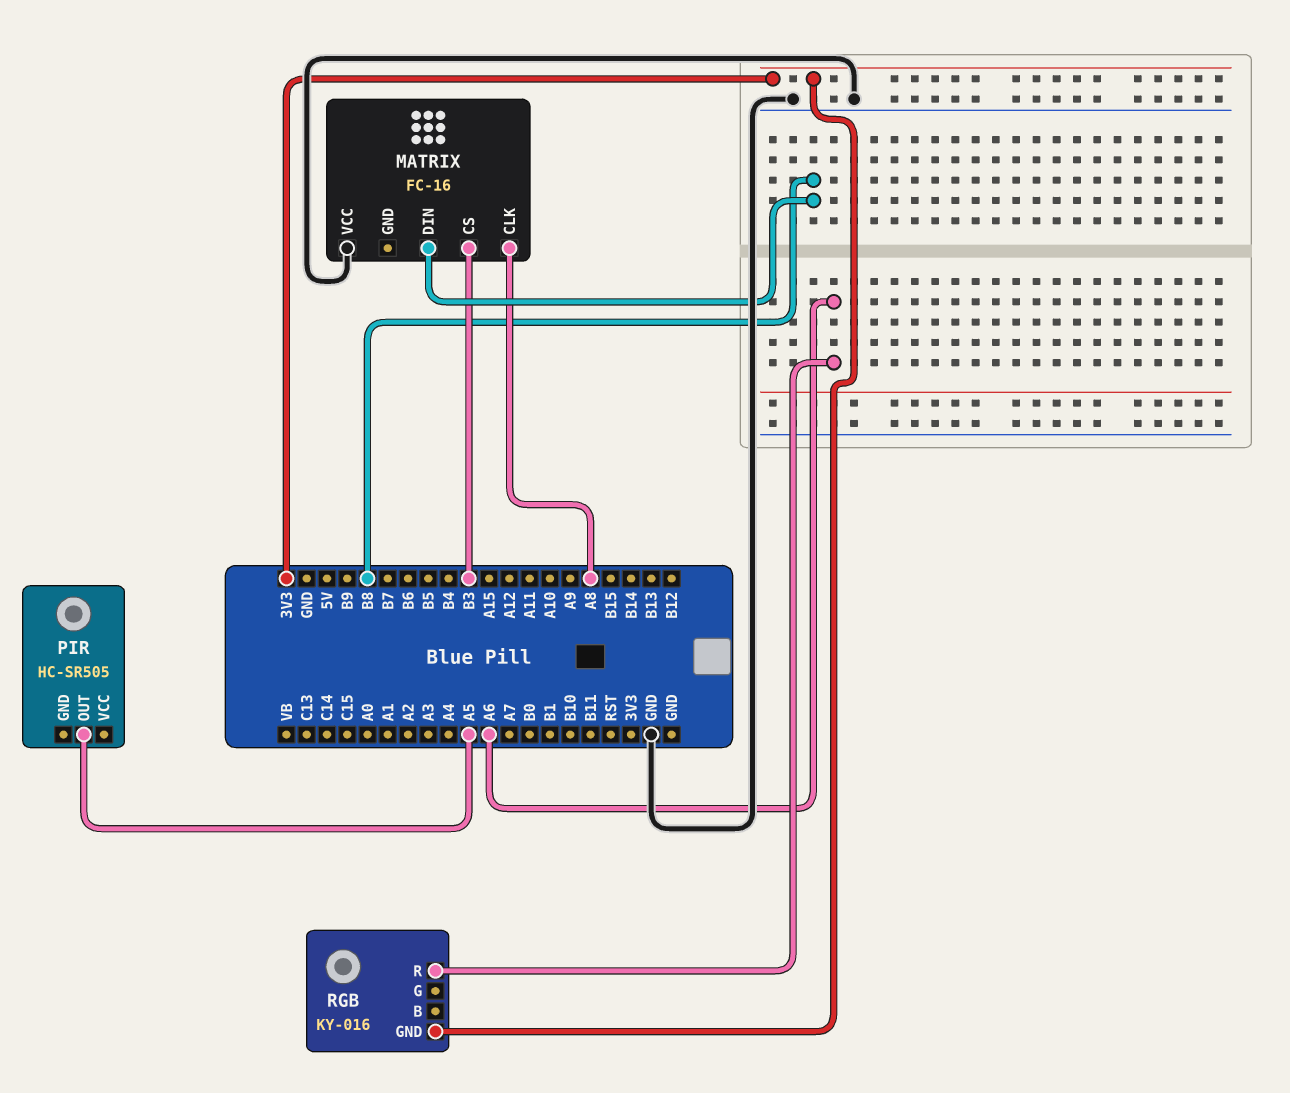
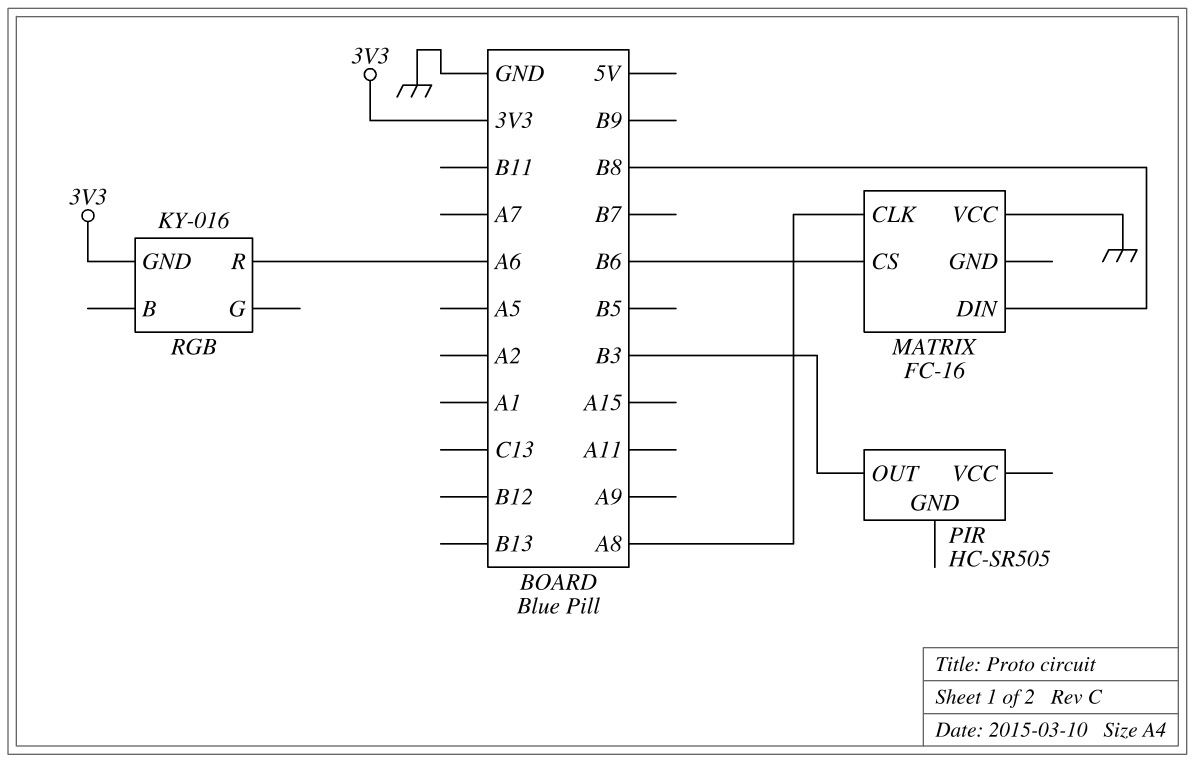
MATRIX pin CS: B3 -> B6
PIR pin OUT: A5 -> B3

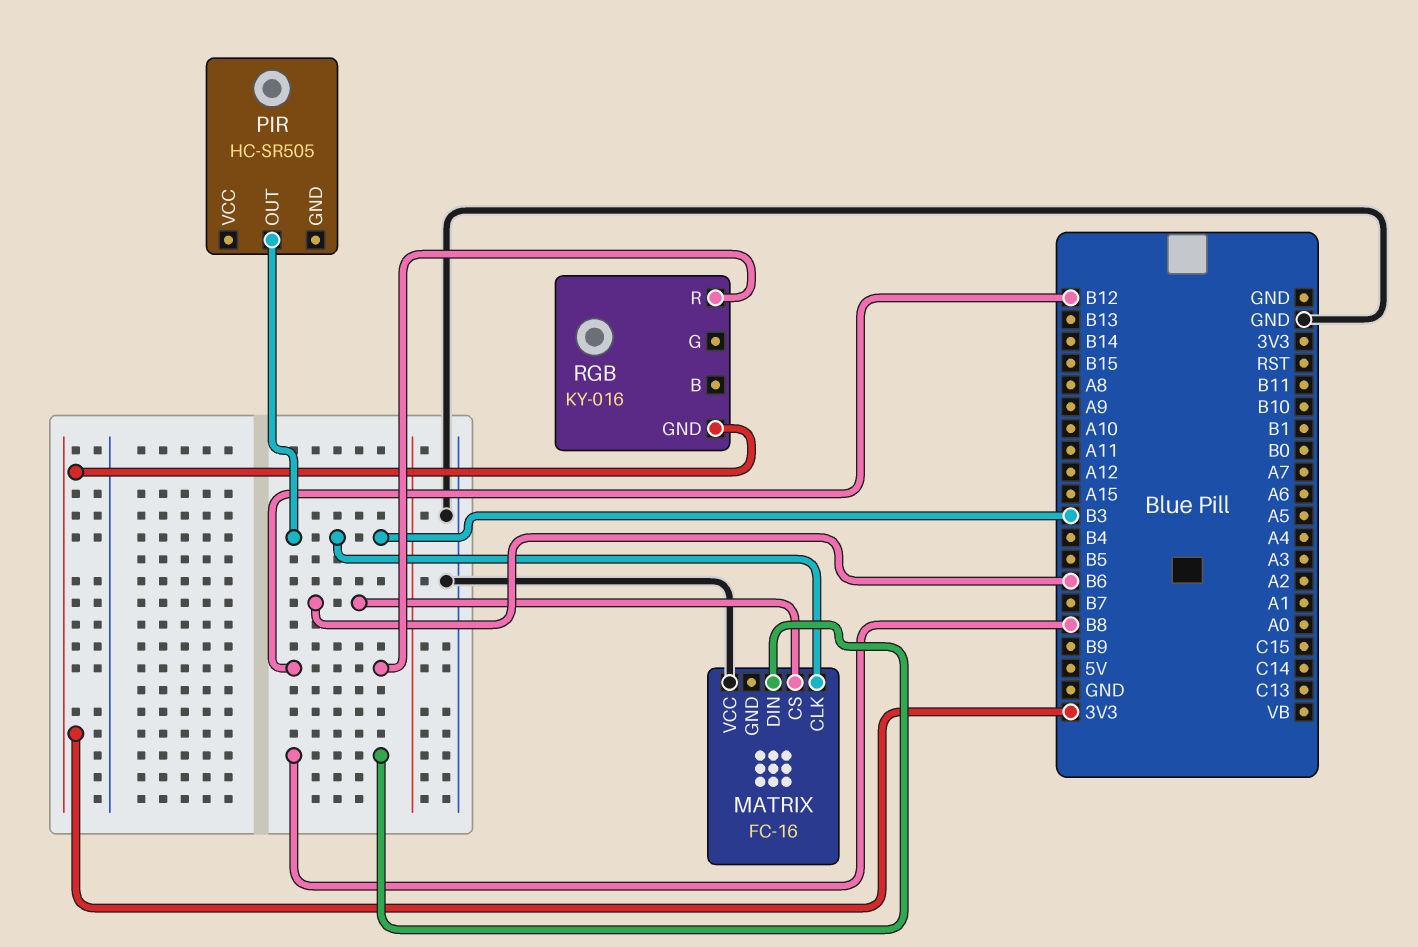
MATRIX pin CLK: A8 -> B3
RGB pin R: A6 -> B12

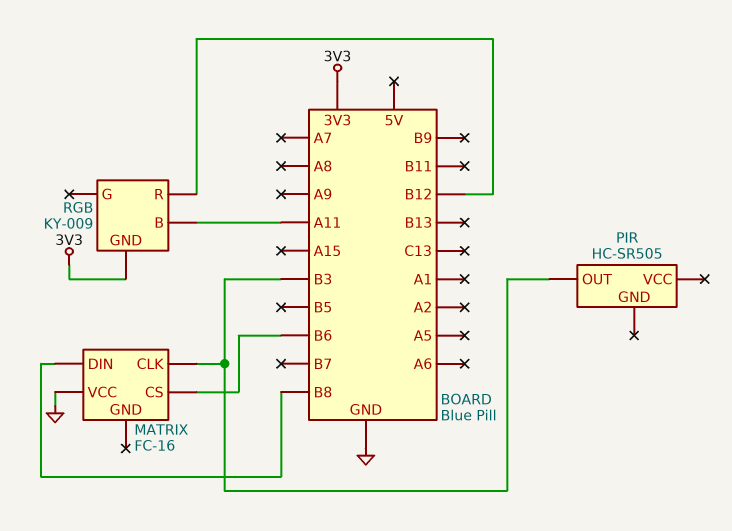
RGB: KY-016 -> KY-009
RGB pin B: none -> A11

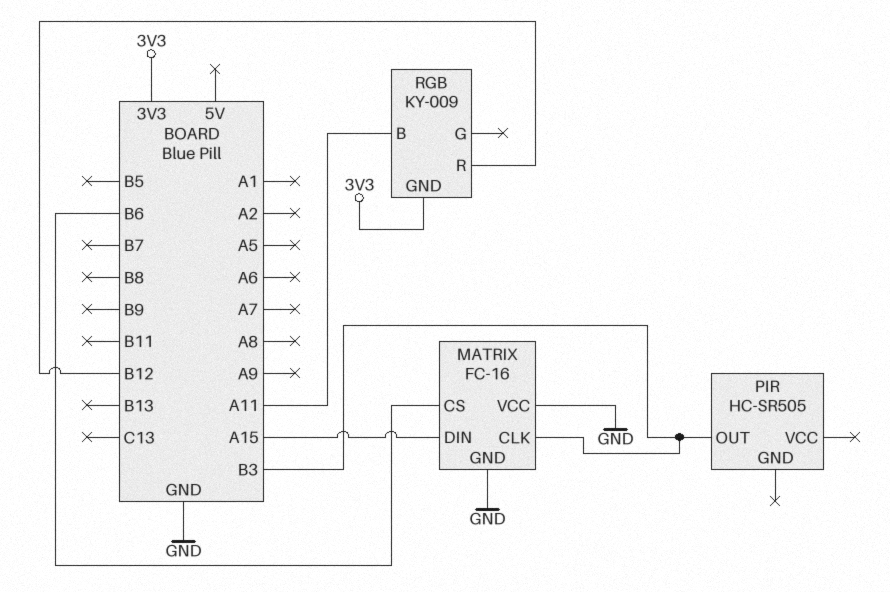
MATRIX pin DIN: B8 -> A15
MATRIX pin GND: none -> GND

